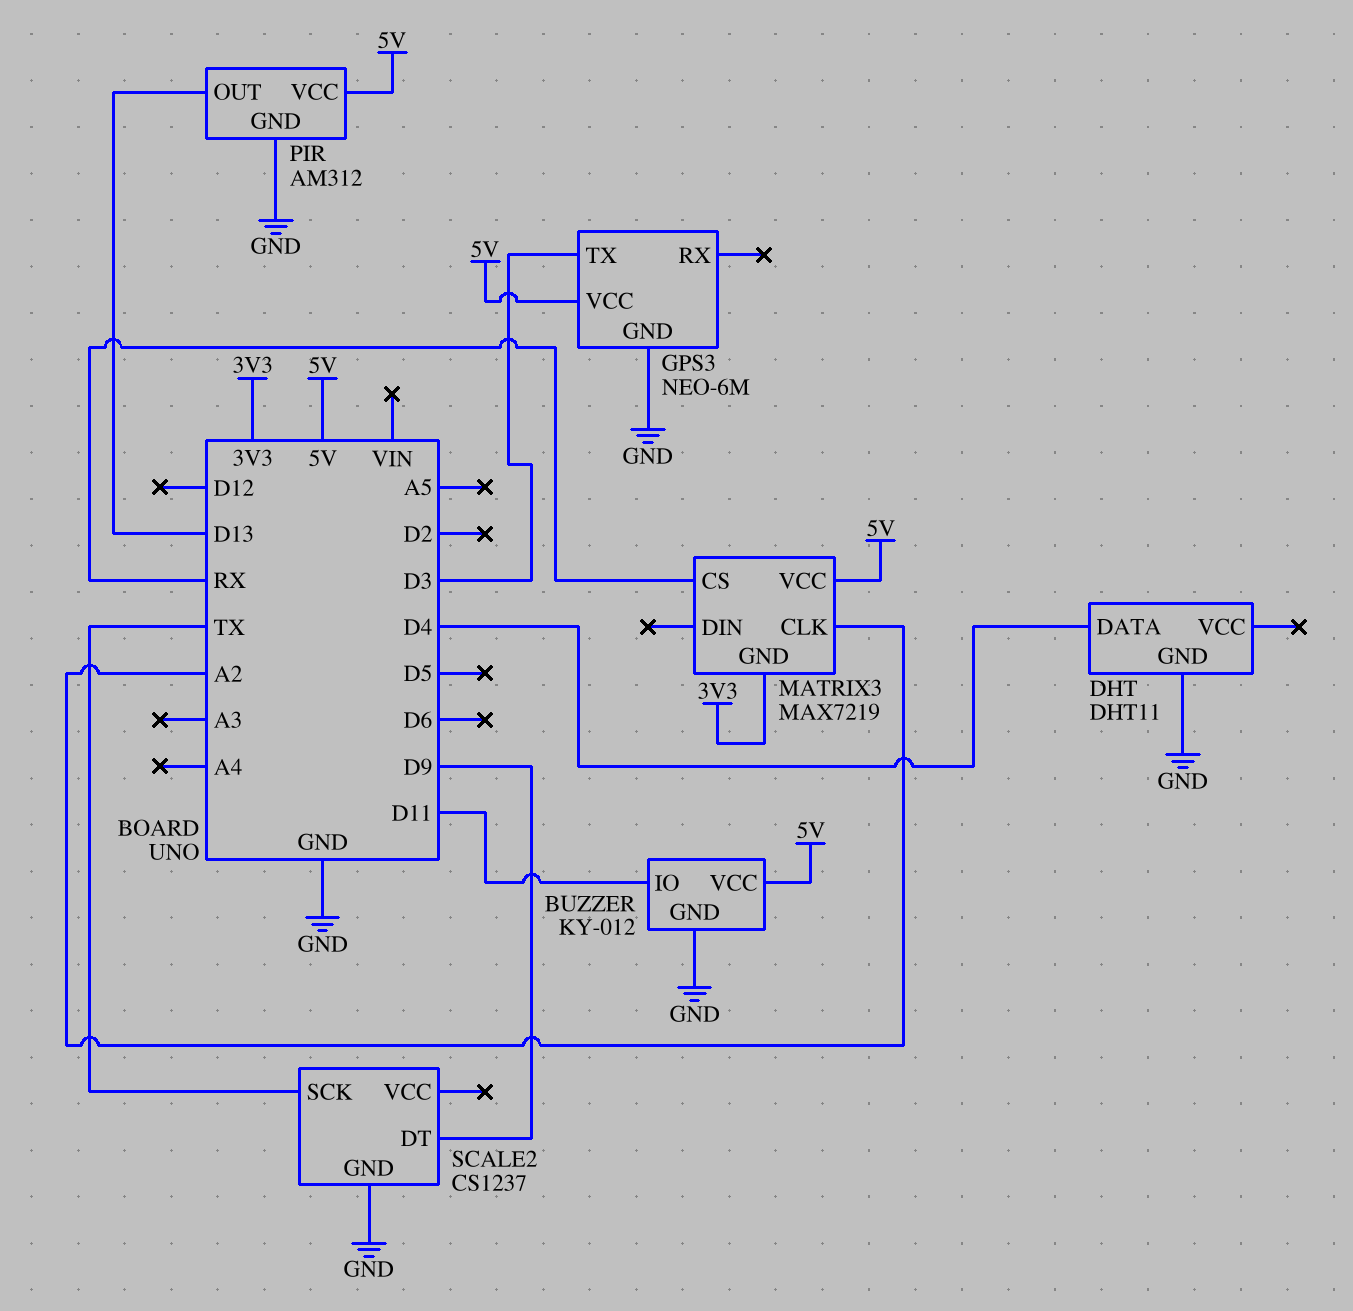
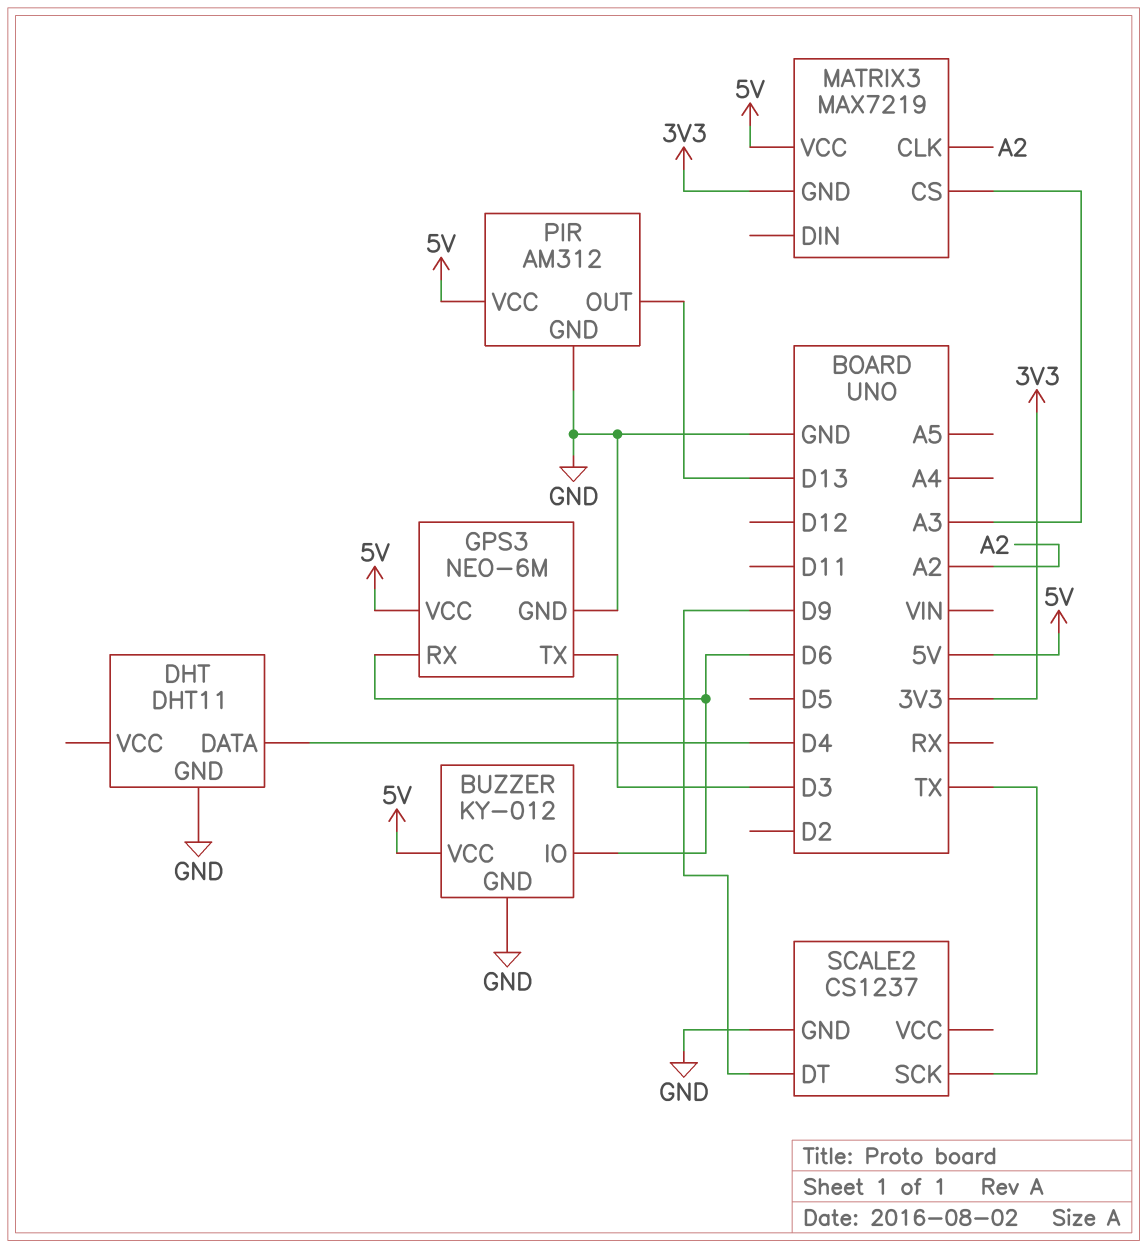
BUZZER pin IO: D11 -> D6
GPS3 pin RX: none -> D6
MATRIX3 pin CS: RX -> A3

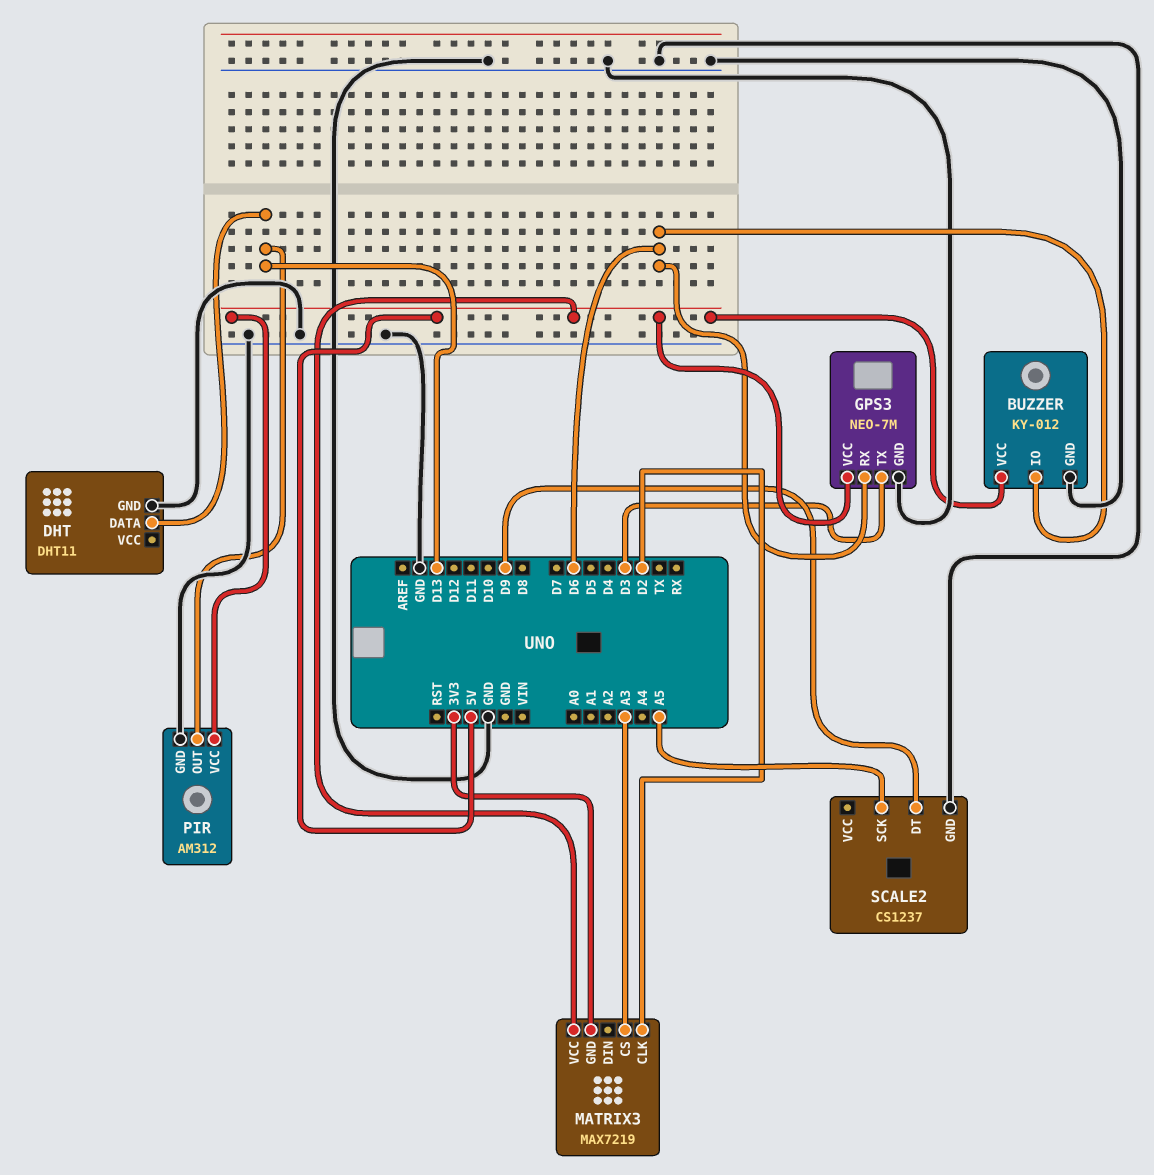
DHT pin DATA: D4 -> D13
GPS3: NEO-6M -> NEO-7M
MATRIX3 pin CLK: A2 -> D2
SCALE2 pin SCK: TX -> A5

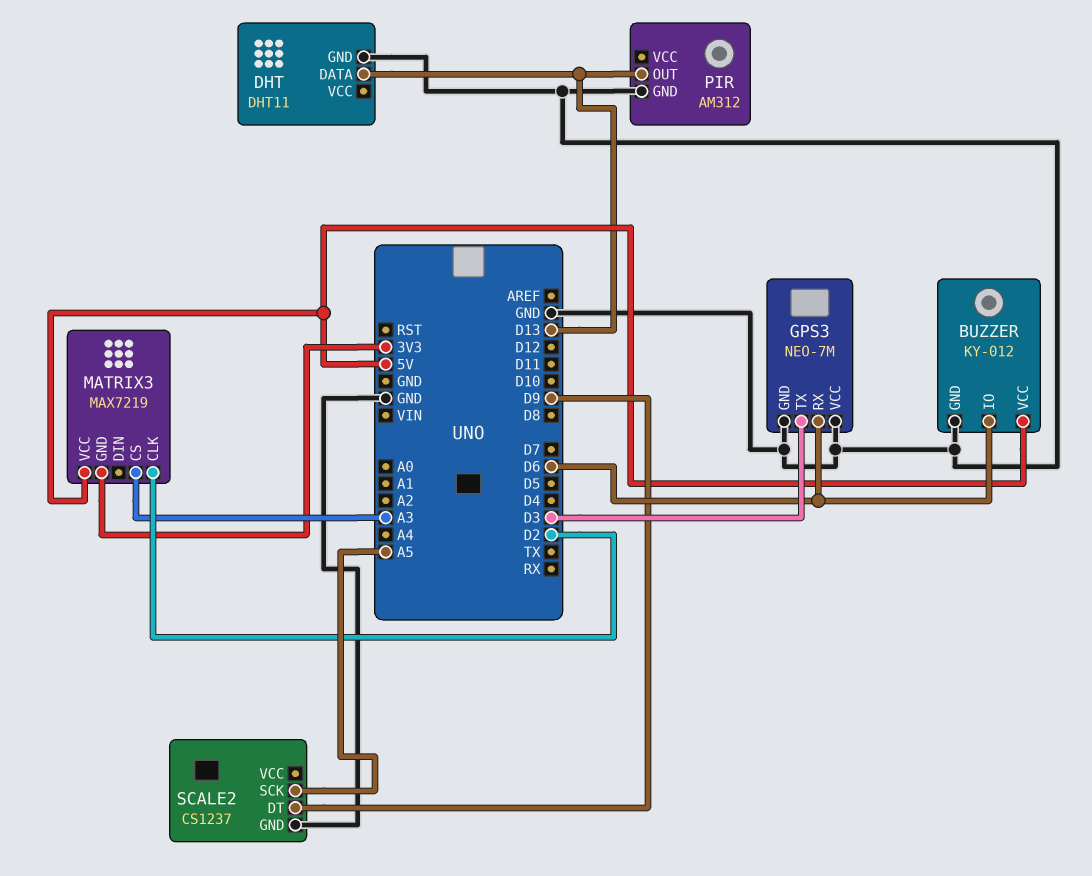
GPS3 pin VCC: 5V -> GND
PIR pin VCC: 5V -> none

